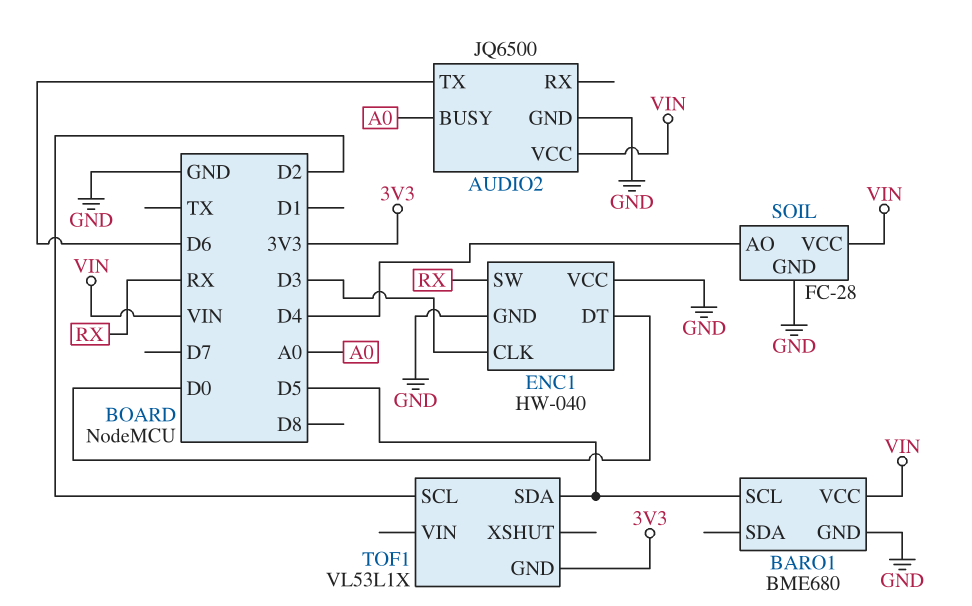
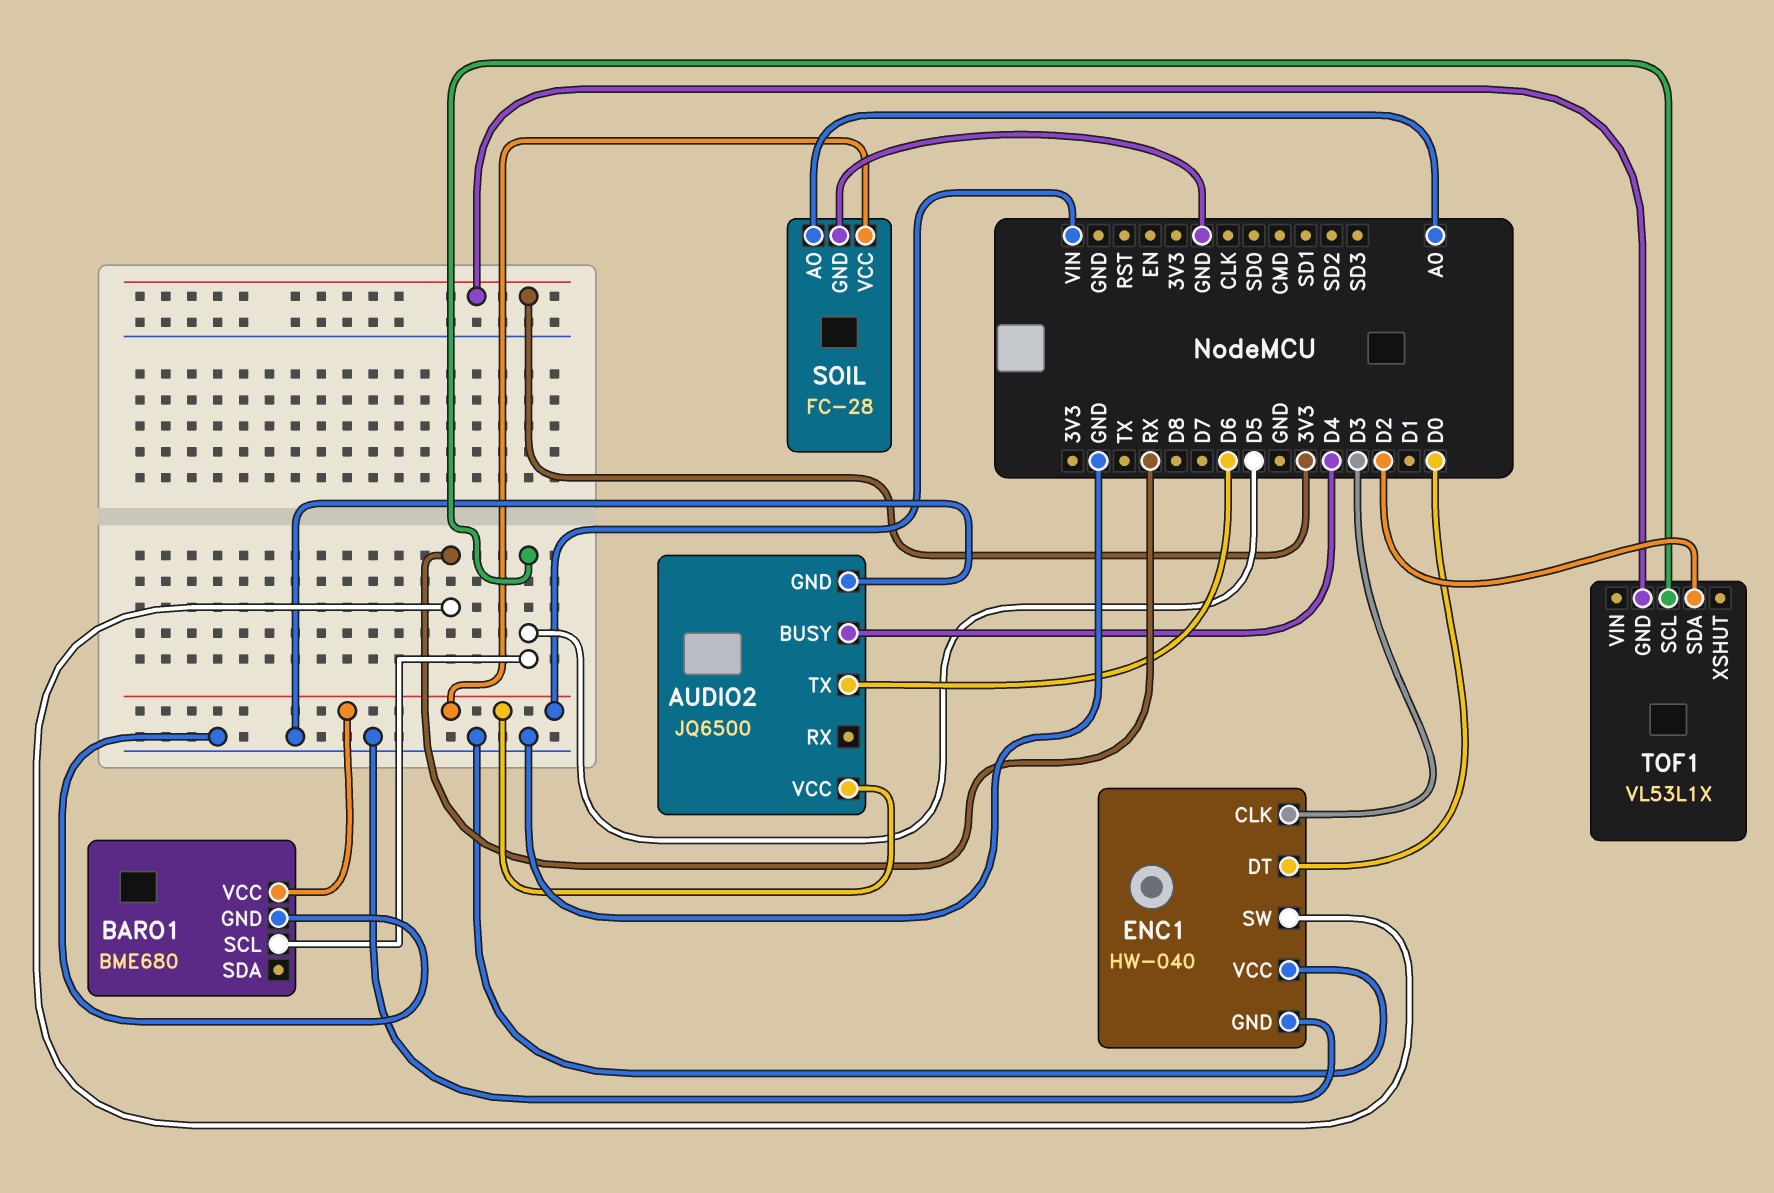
AUDIO2 pin BUSY: A0 -> D4
SOIL pin AO: D4 -> A0
TOF1 pin SCL: D2 -> D5
TOF1 pin SDA: D5 -> D2

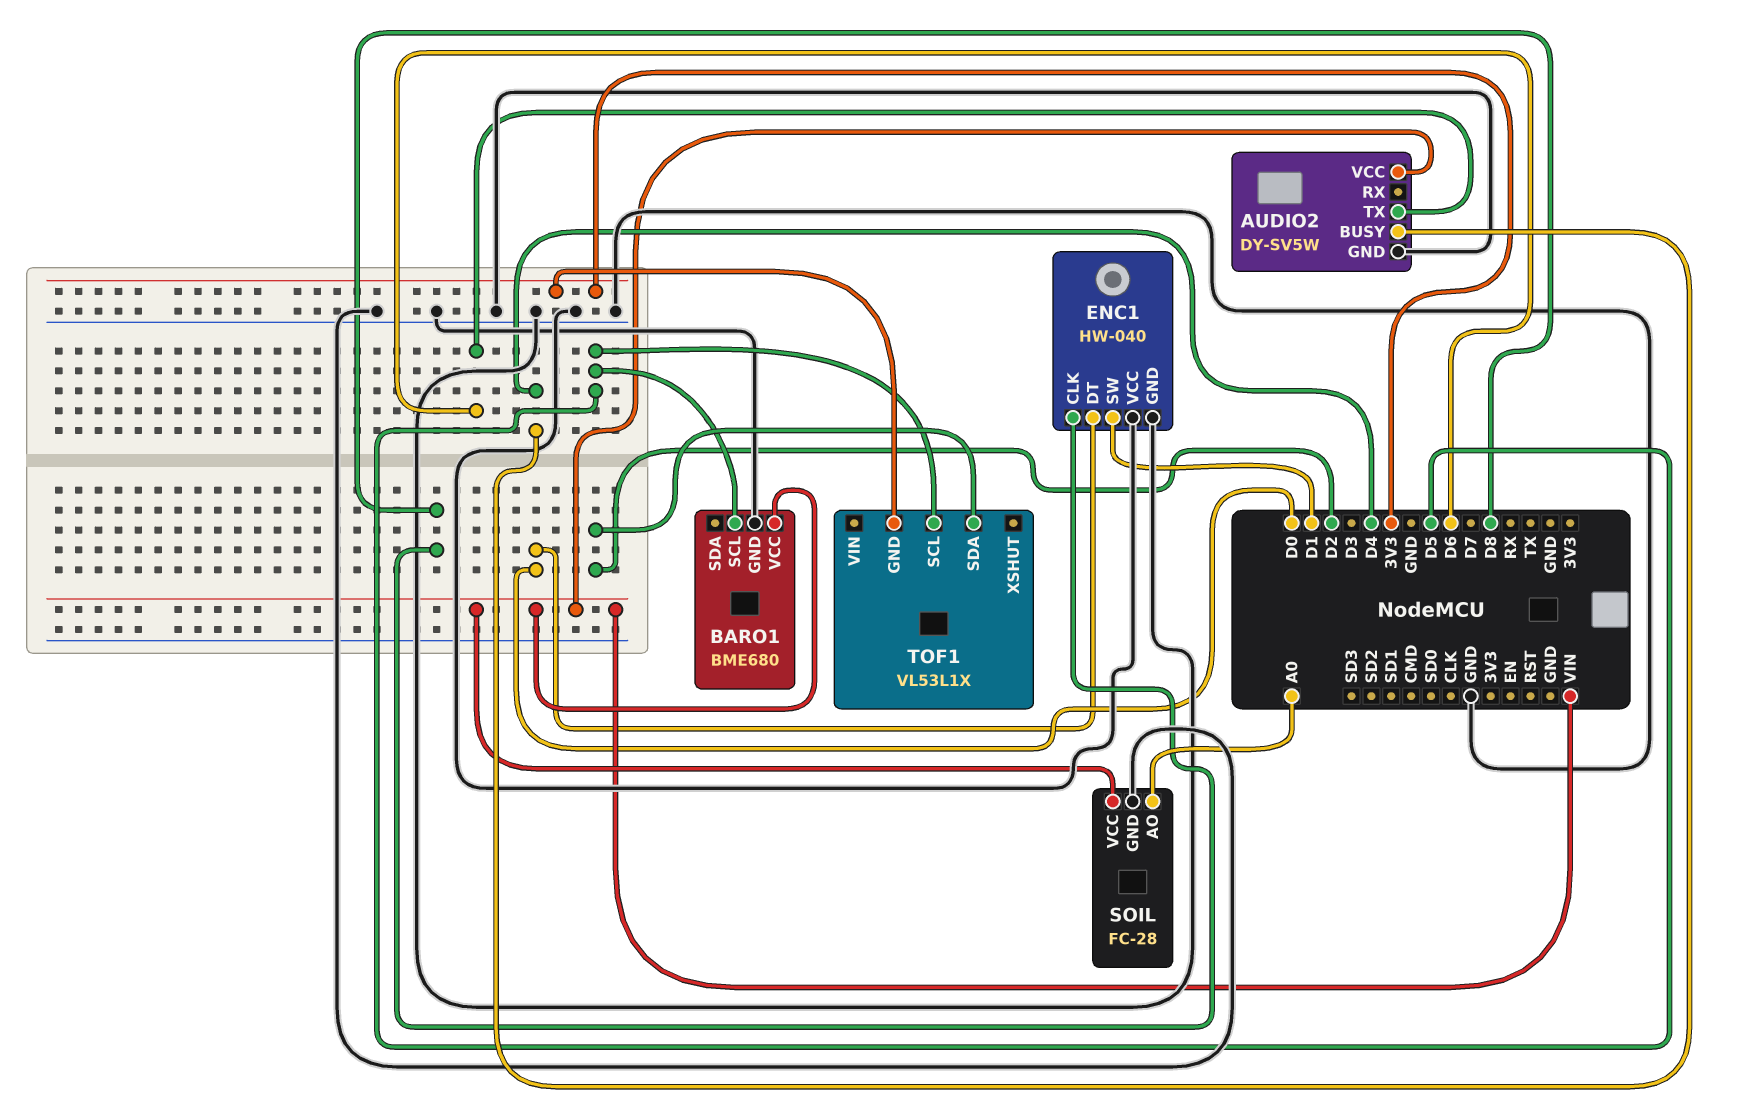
AUDIO2: JQ6500 -> DY-SV5W
ENC1 pin CLK: D3 -> D8
ENC1 pin SW: RX -> D1

